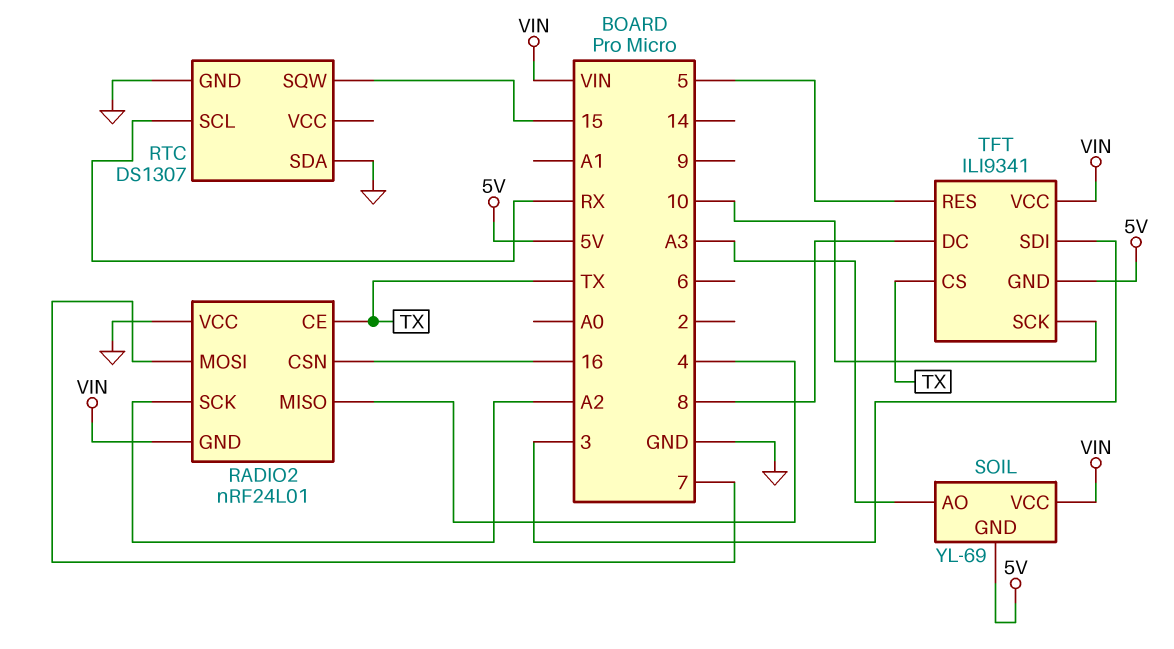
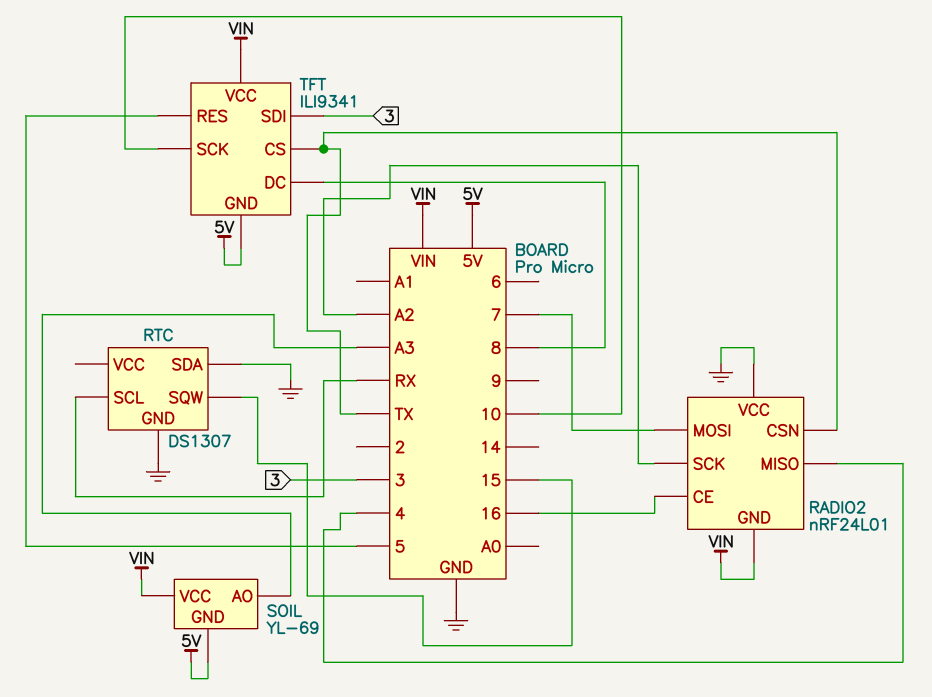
RADIO2 pin CE: TX -> 16
RADIO2 pin CSN: 16 -> TX

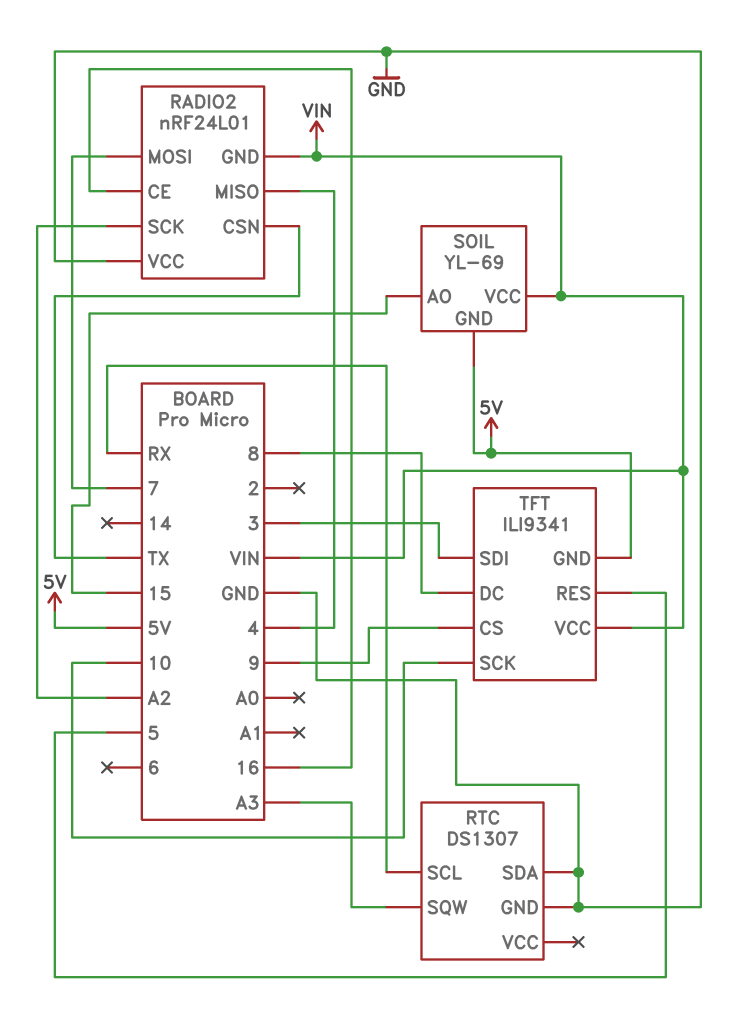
RTC pin SQW: 15 -> A3
SOIL pin AO: A3 -> 15
TFT pin CS: TX -> 9

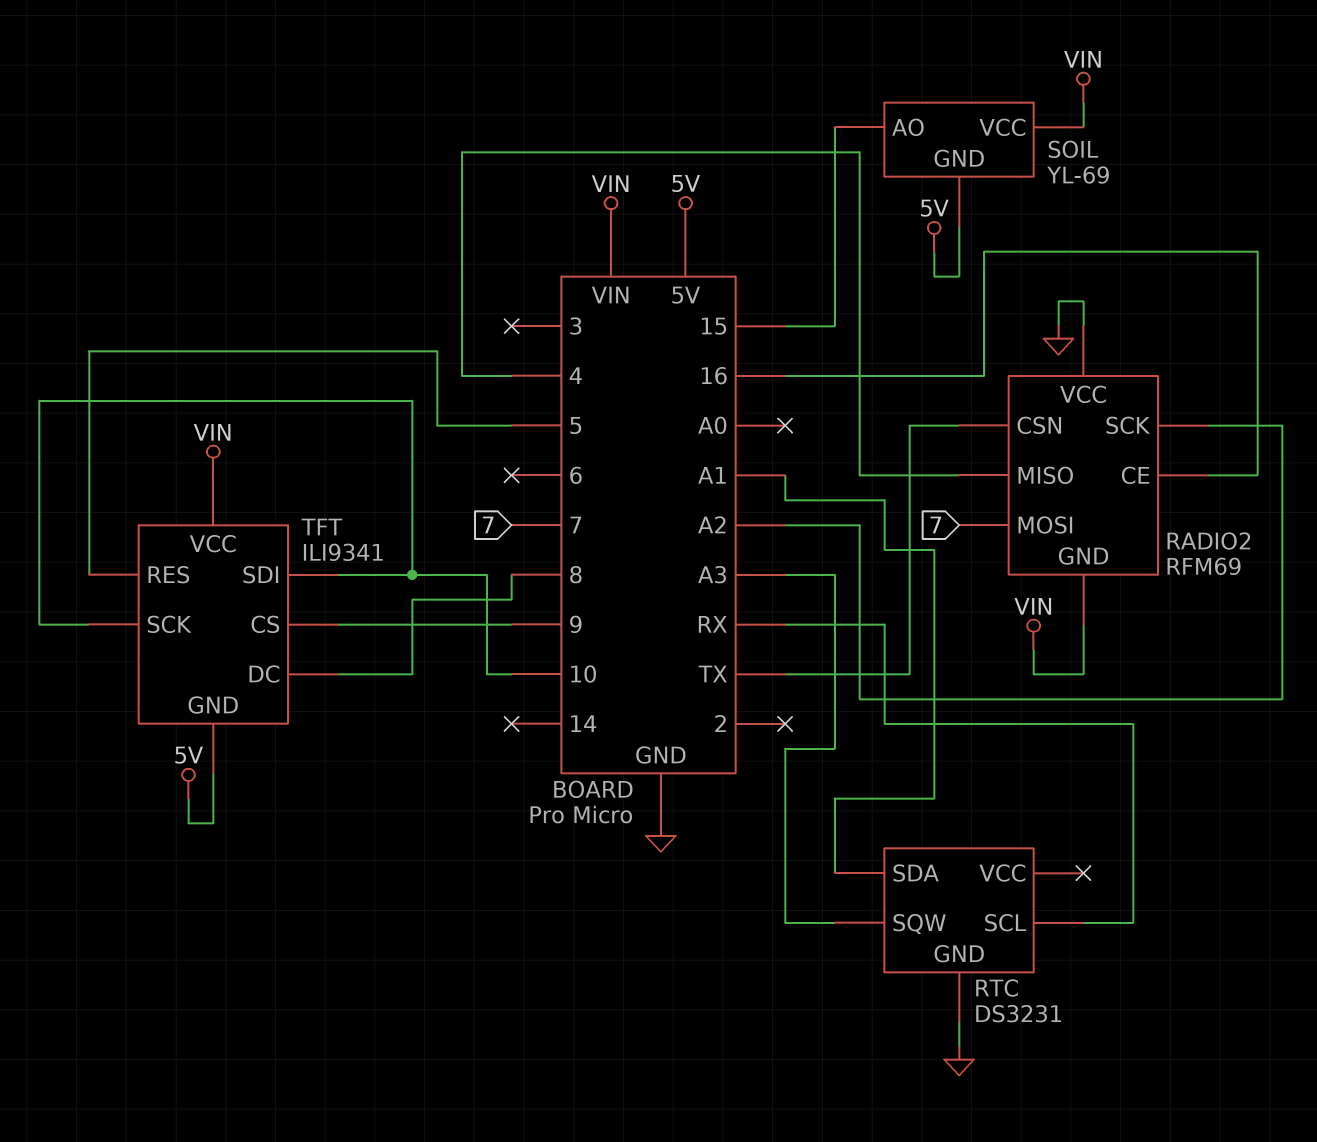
RADIO2: nRF24L01 -> RFM69
RTC: DS1307 -> DS3231
RTC pin SDA: GND -> A1
TFT pin SDI: 3 -> 10

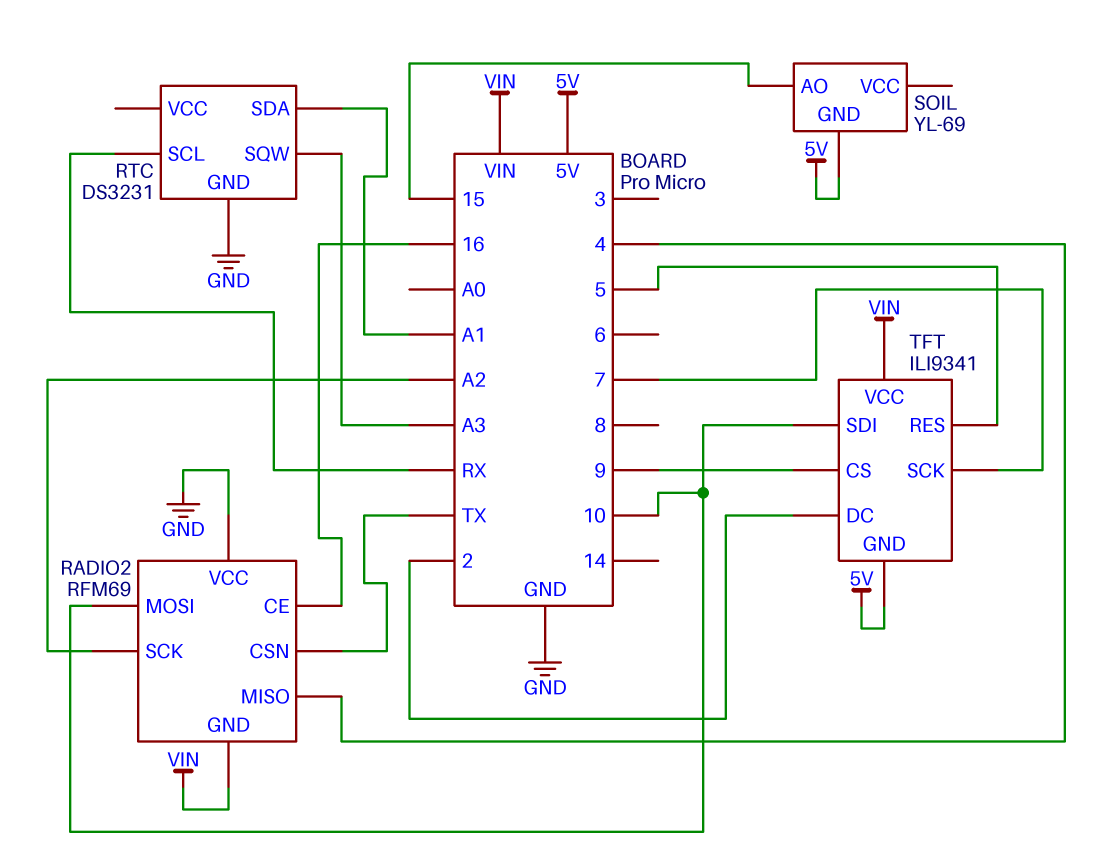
RADIO2 pin MOSI: 7 -> 10
SOIL pin VCC: VIN -> none
TFT pin DC: 8 -> 2
TFT pin SCK: 10 -> 7

